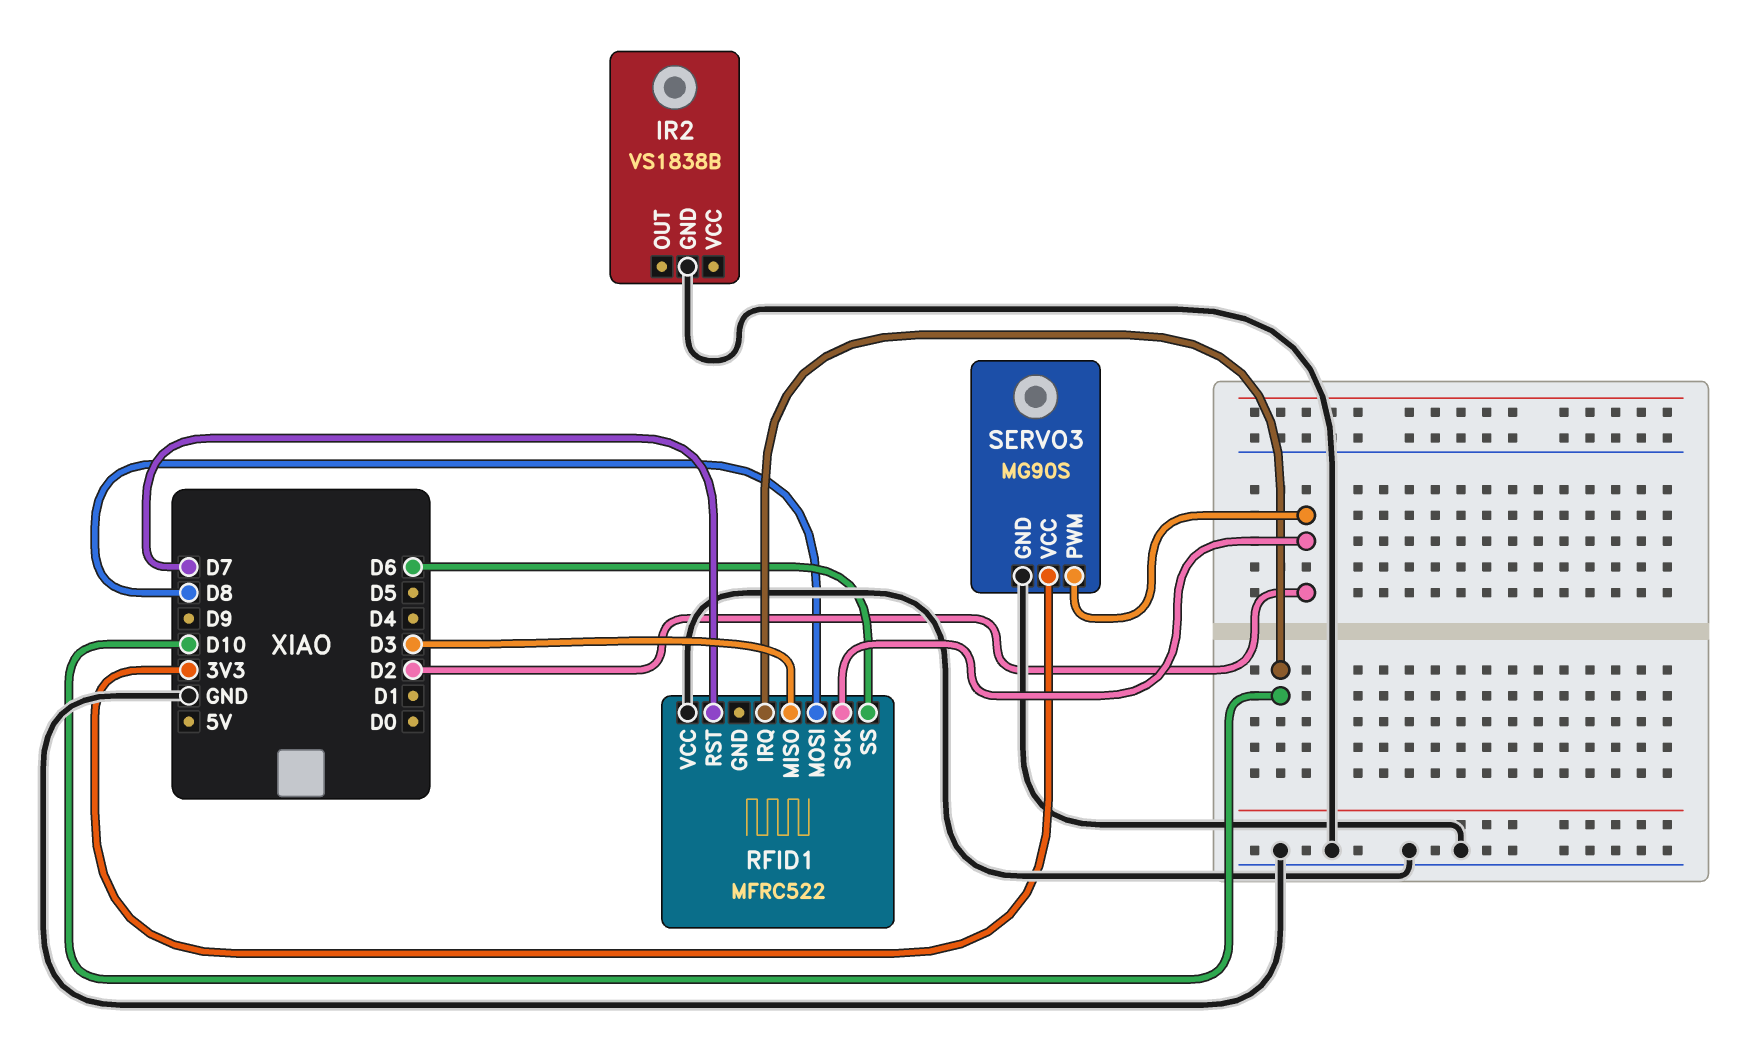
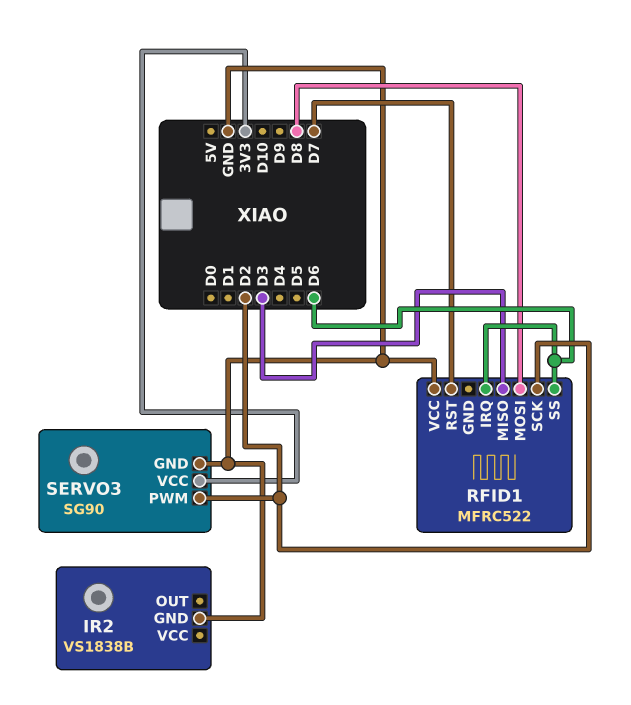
RFID1 pin IRQ: D10 -> D6
SERVO3: MG90S -> SG90

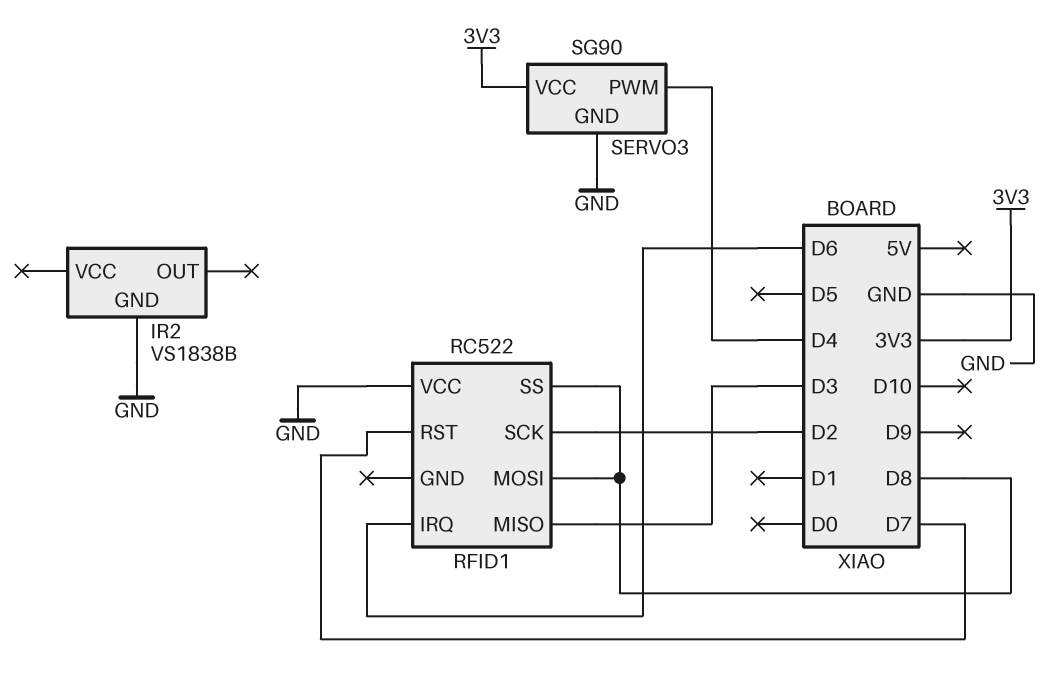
RFID1: MFRC522 -> RC522
RFID1 pin SS: D6 -> D8
SERVO3 pin PWM: D2 -> D4

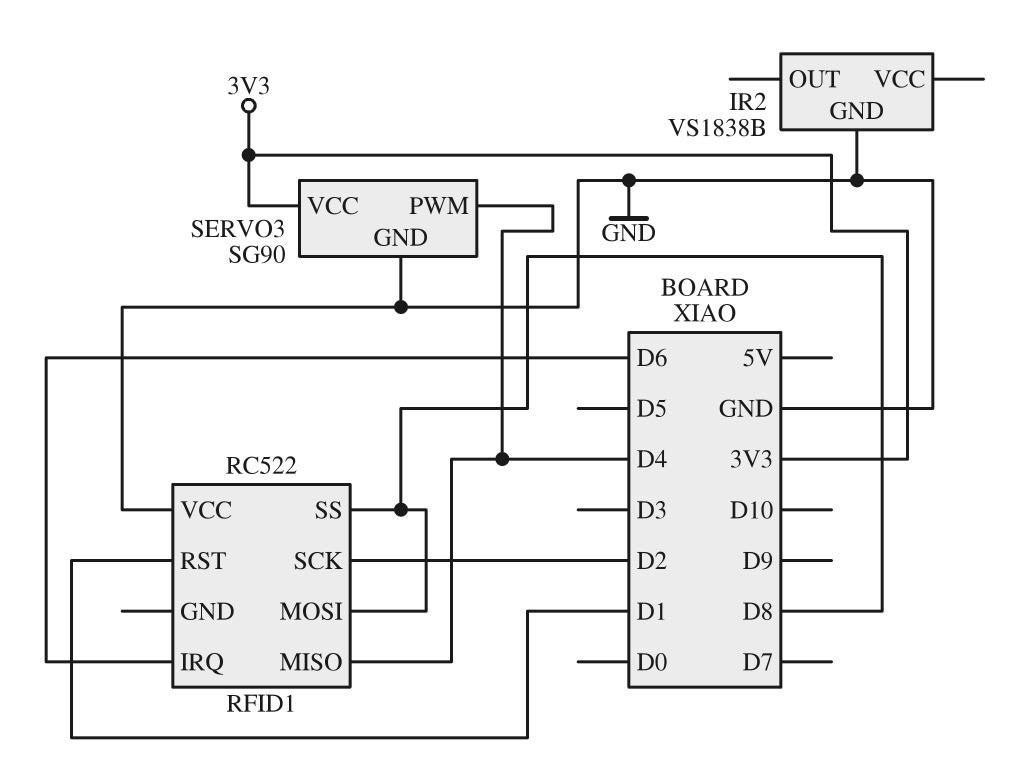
RFID1 pin MISO: D3 -> D4
RFID1 pin RST: D7 -> D1

